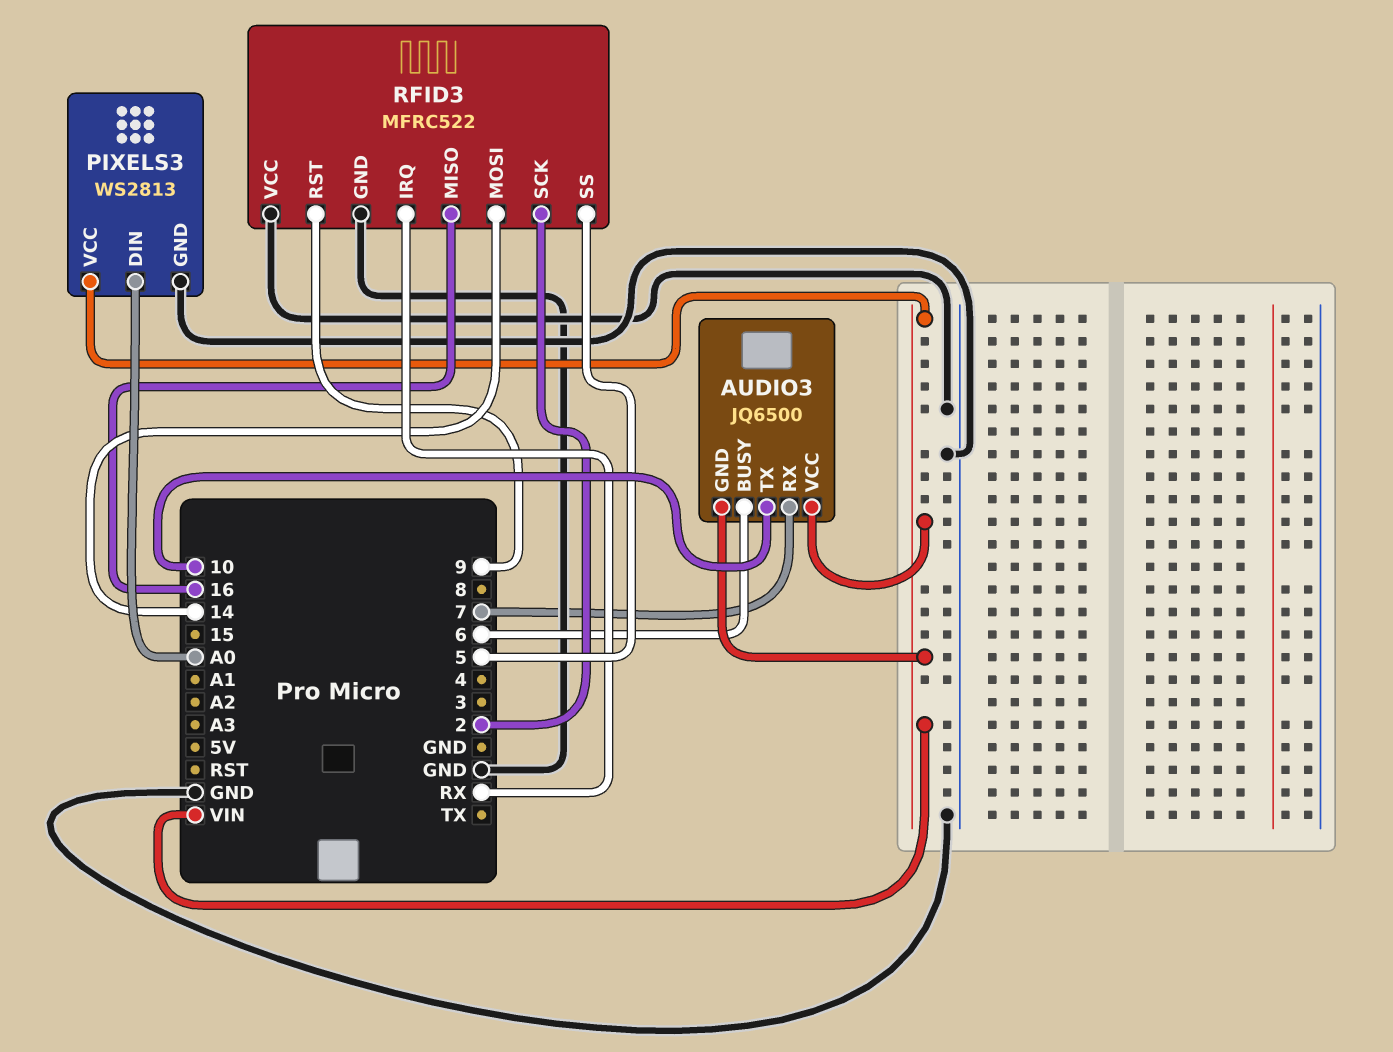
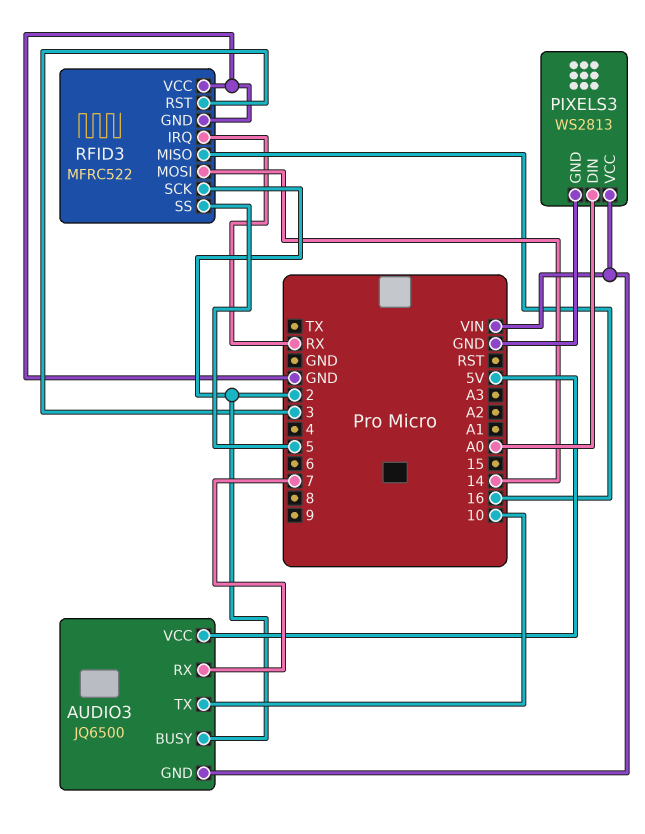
AUDIO3 pin BUSY: 6 -> 2
AUDIO3 pin VCC: VIN -> 5V
RFID3 pin RST: 9 -> 3

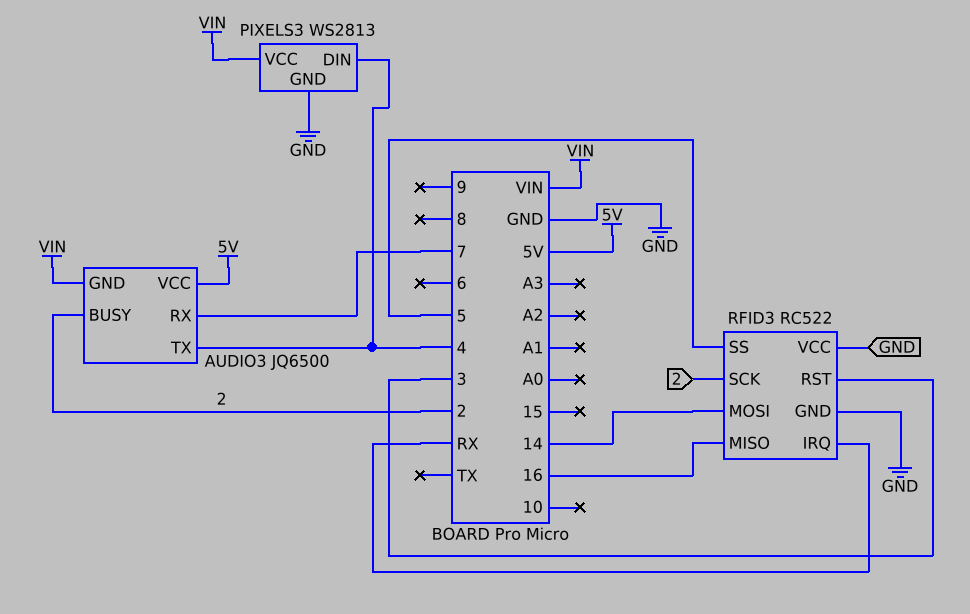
AUDIO3 pin TX: 10 -> 4
PIXELS3 pin DIN: A0 -> 4
RFID3: MFRC522 -> RC522

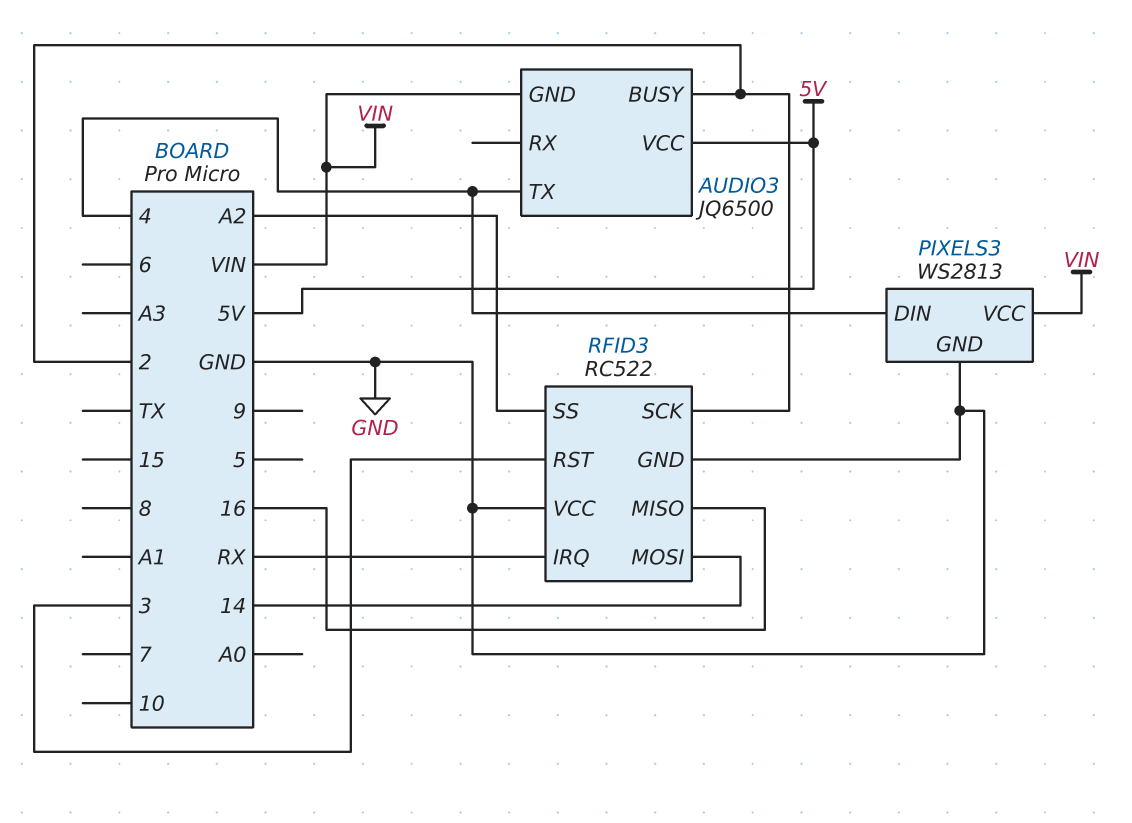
AUDIO3 pin RX: 7 -> none
RFID3 pin SS: 5 -> A2

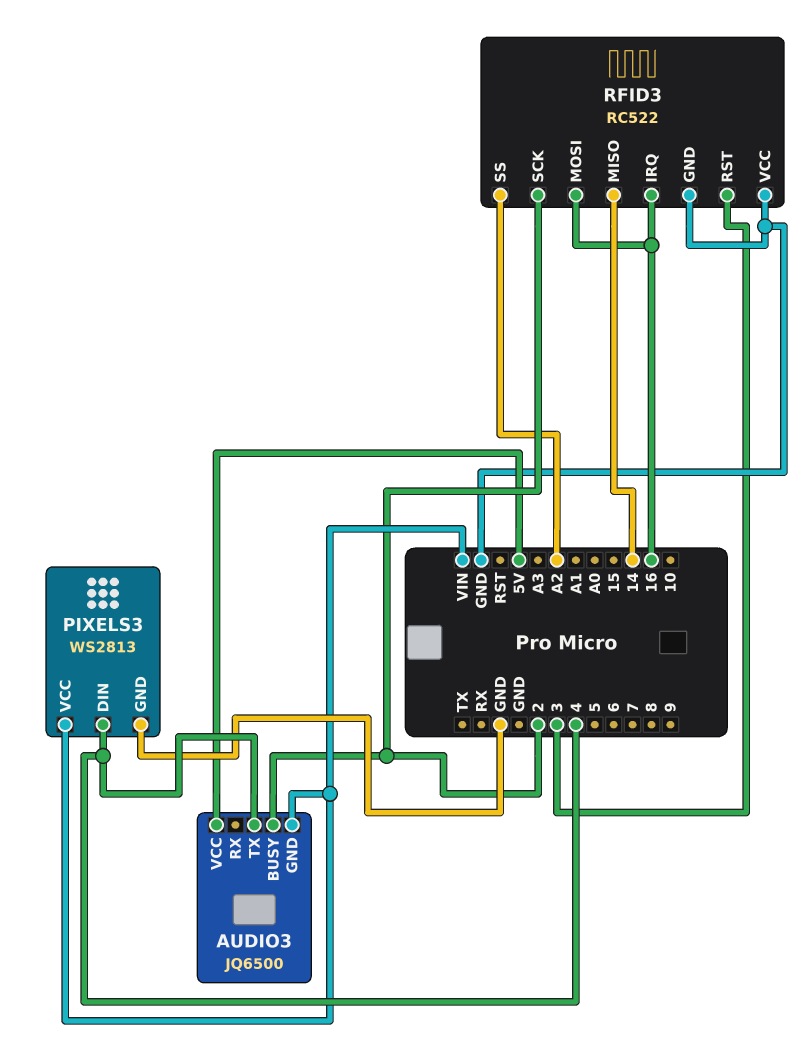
RFID3 pin IRQ: RX -> 16
RFID3 pin MISO: 16 -> 14
RFID3 pin MOSI: 14 -> 16

